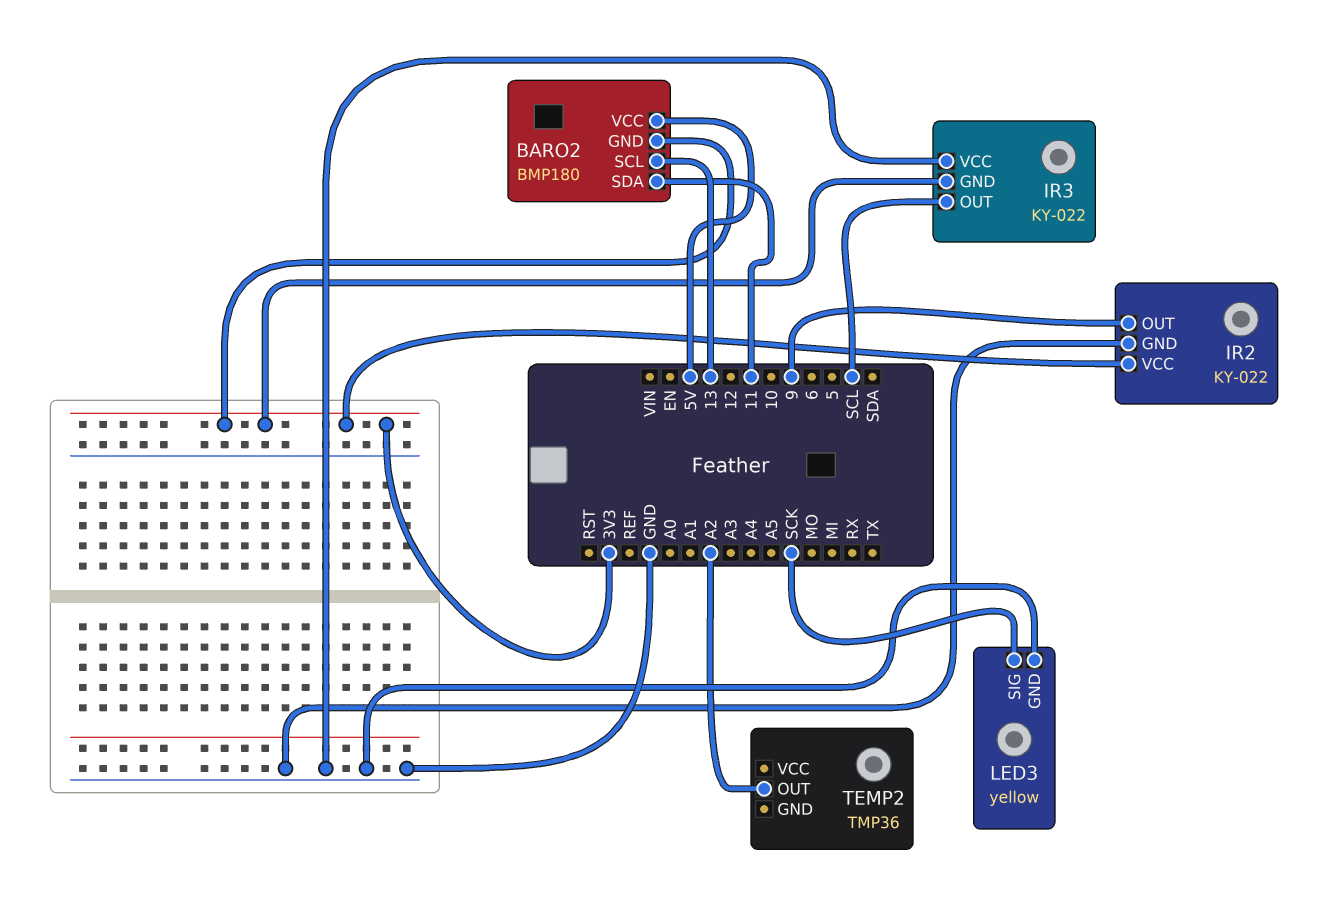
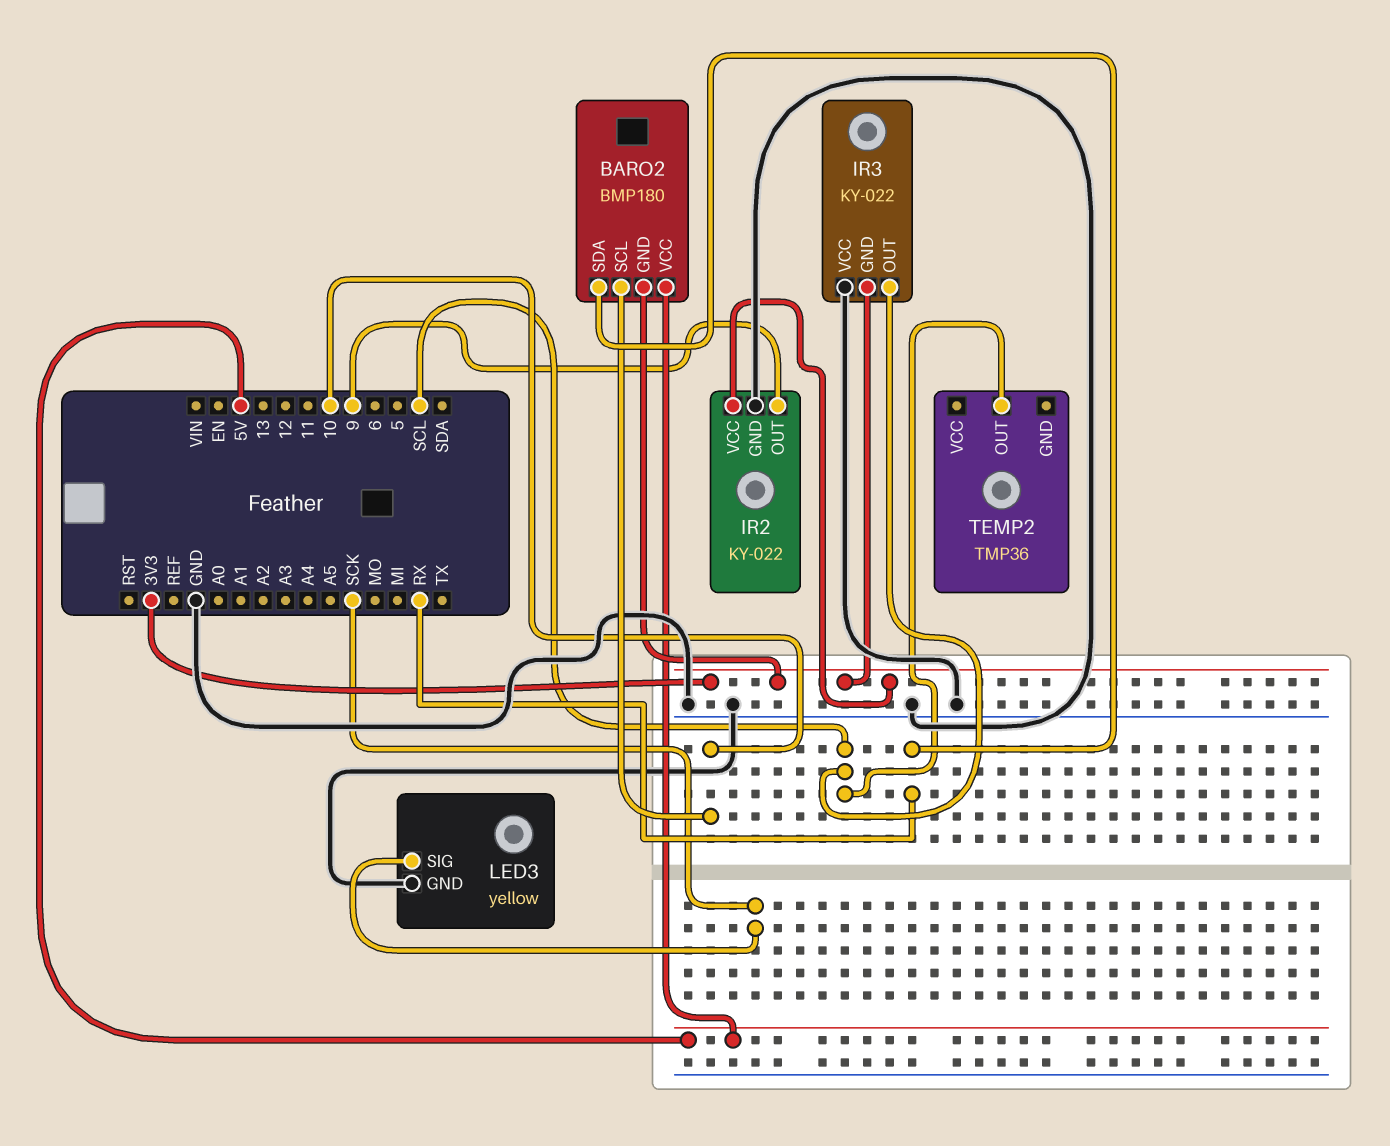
BARO2 pin SCL: 13 -> 10
BARO2 pin SDA: 11 -> RX
TEMP2 pin OUT: A2 -> SCL

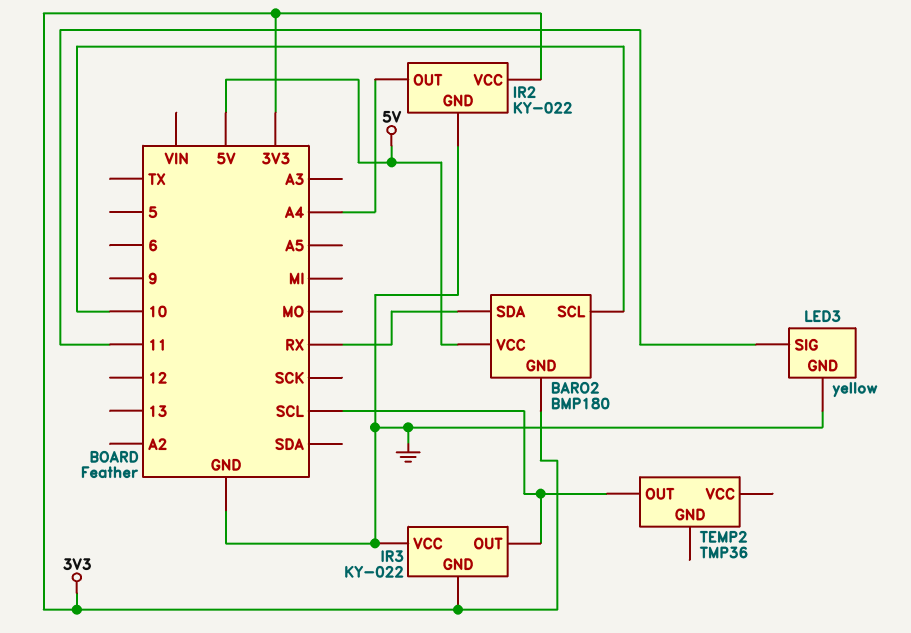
IR2 pin OUT: 9 -> A4
LED3 pin SIG: SCK -> 11

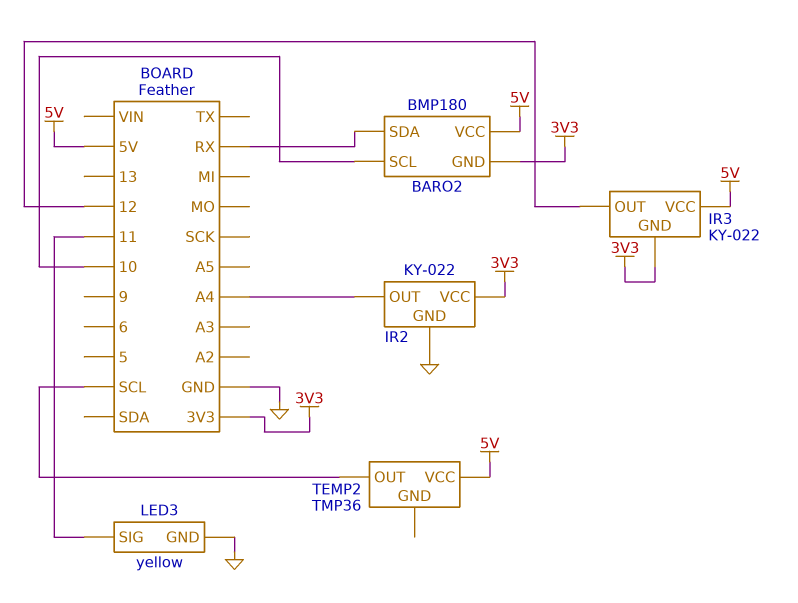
IR3 pin OUT: SCL -> 12
IR3 pin VCC: GND -> 5V
TEMP2 pin VCC: none -> 5V

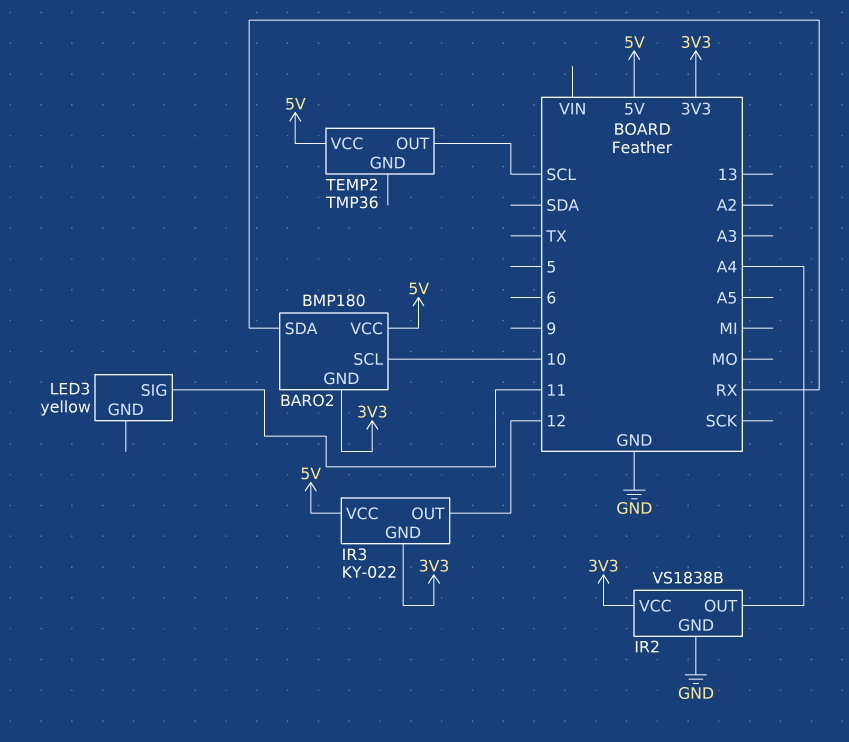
IR2: KY-022 -> VS1838B
LED3 pin GND: GND -> none

